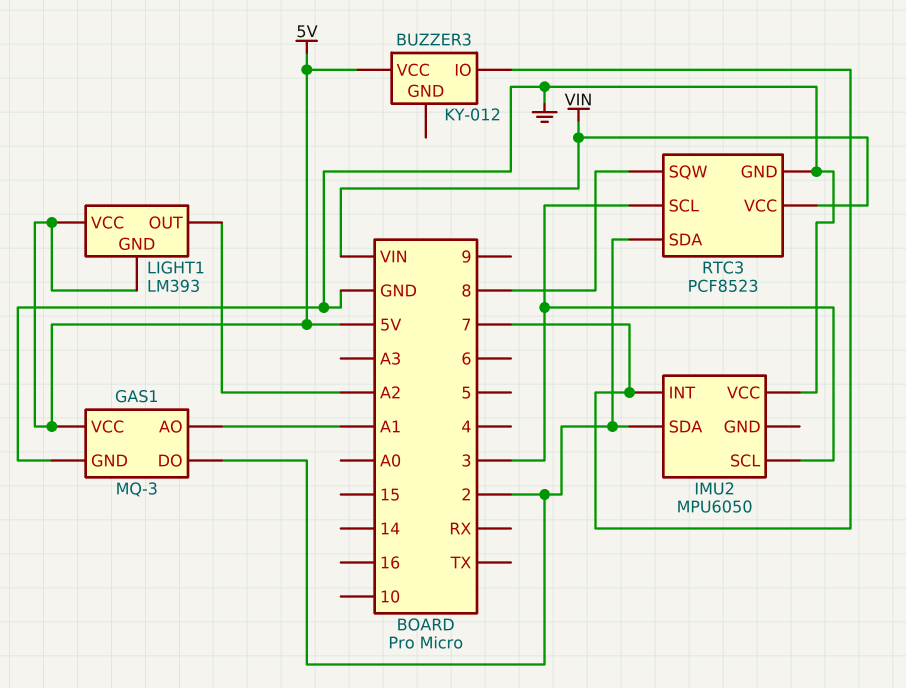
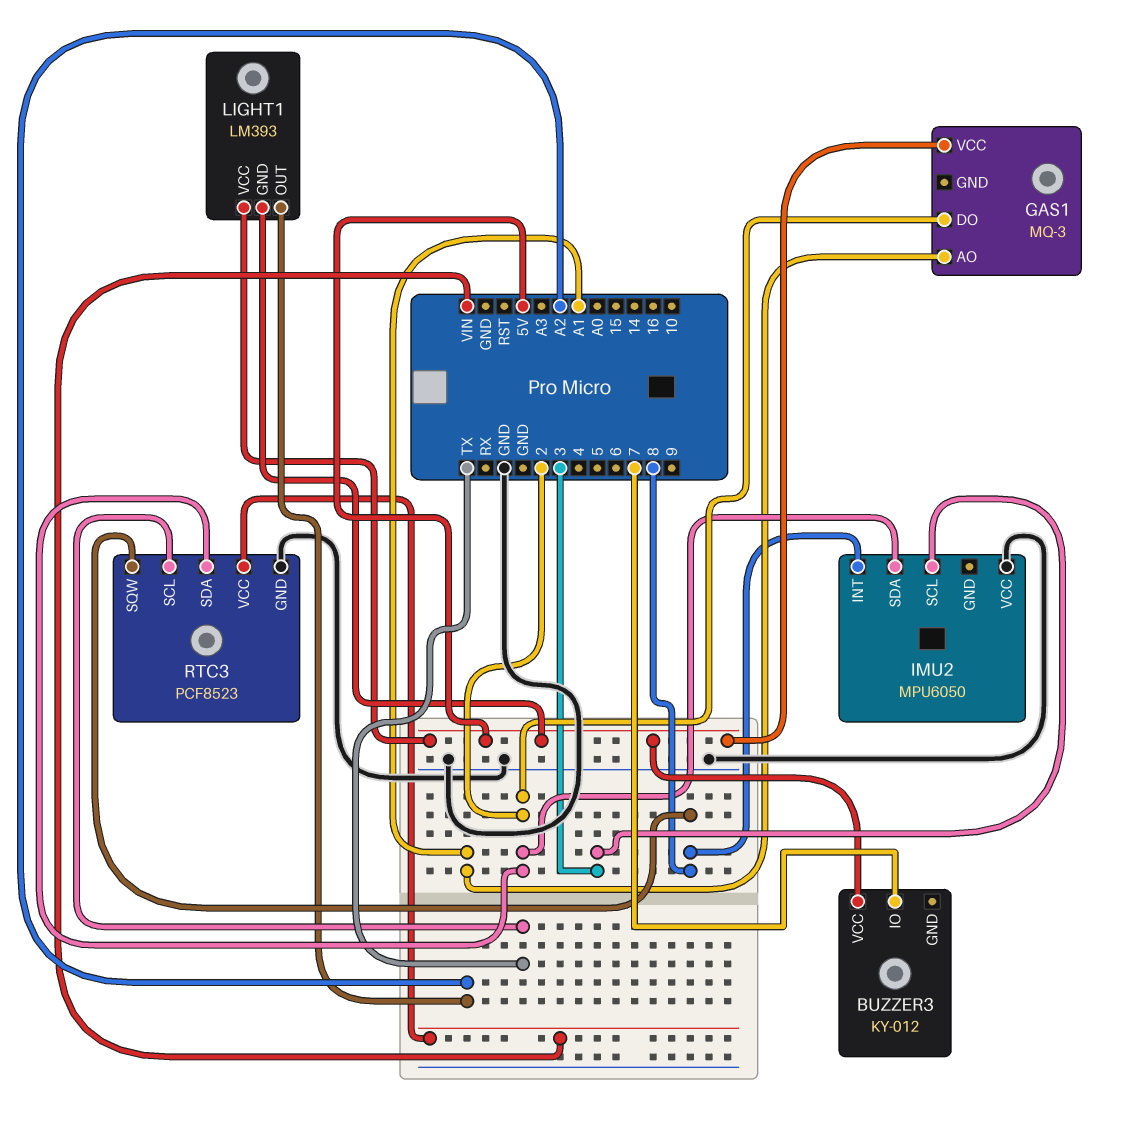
GAS1 pin GND: GND -> none
IMU2 pin INT: 7 -> 8
RTC3 pin SCL: 3 -> TX

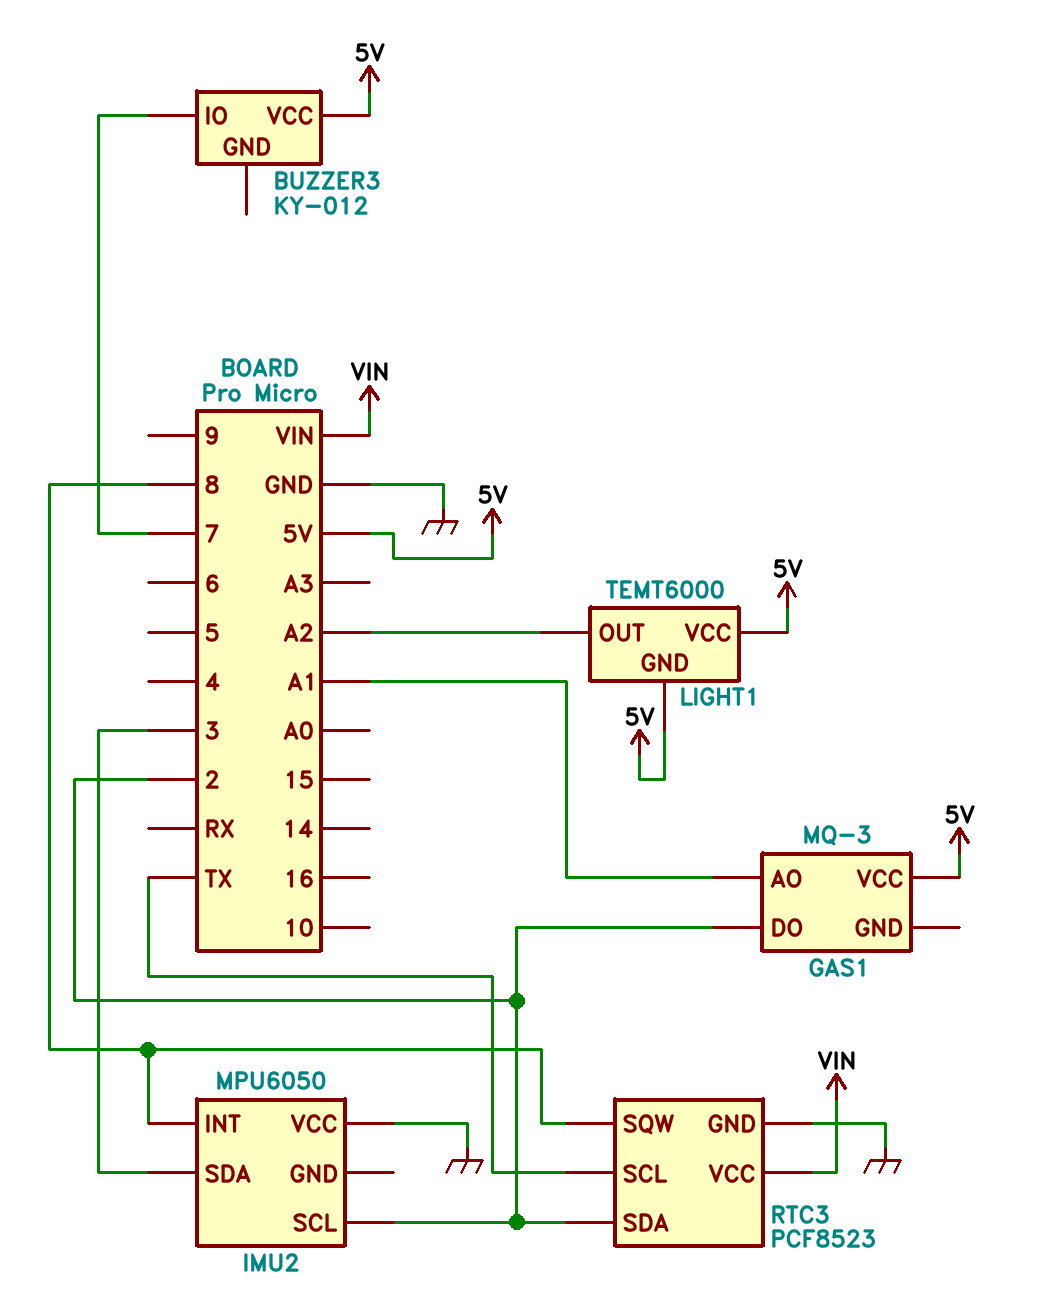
IMU2 pin SCL: 3 -> 2
IMU2 pin SDA: 2 -> 3
LIGHT1: LM393 -> TEMT6000

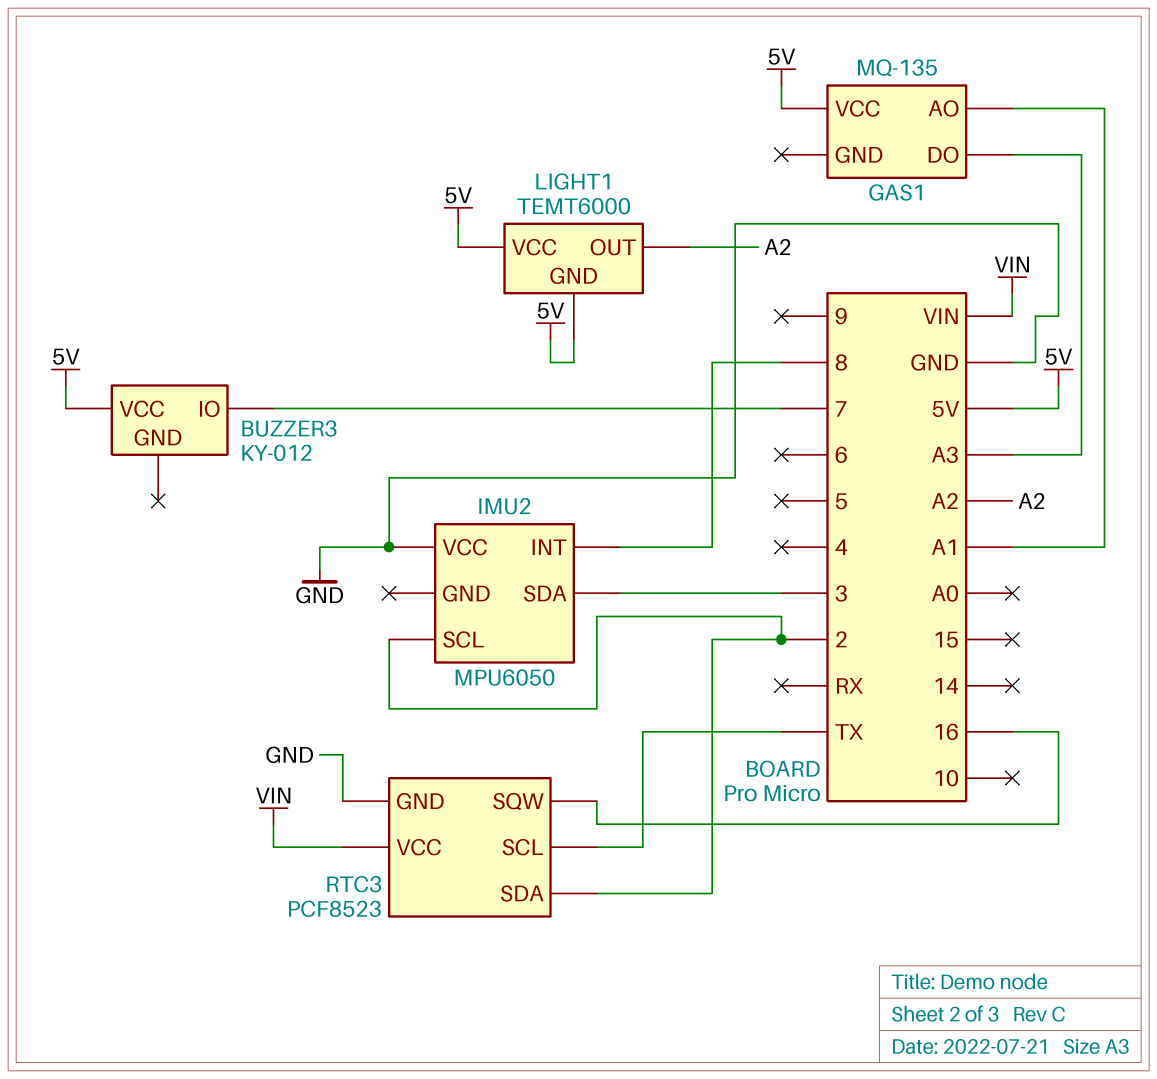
GAS1: MQ-3 -> MQ-135
GAS1 pin DO: 2 -> A3
RTC3 pin SQW: 8 -> 16

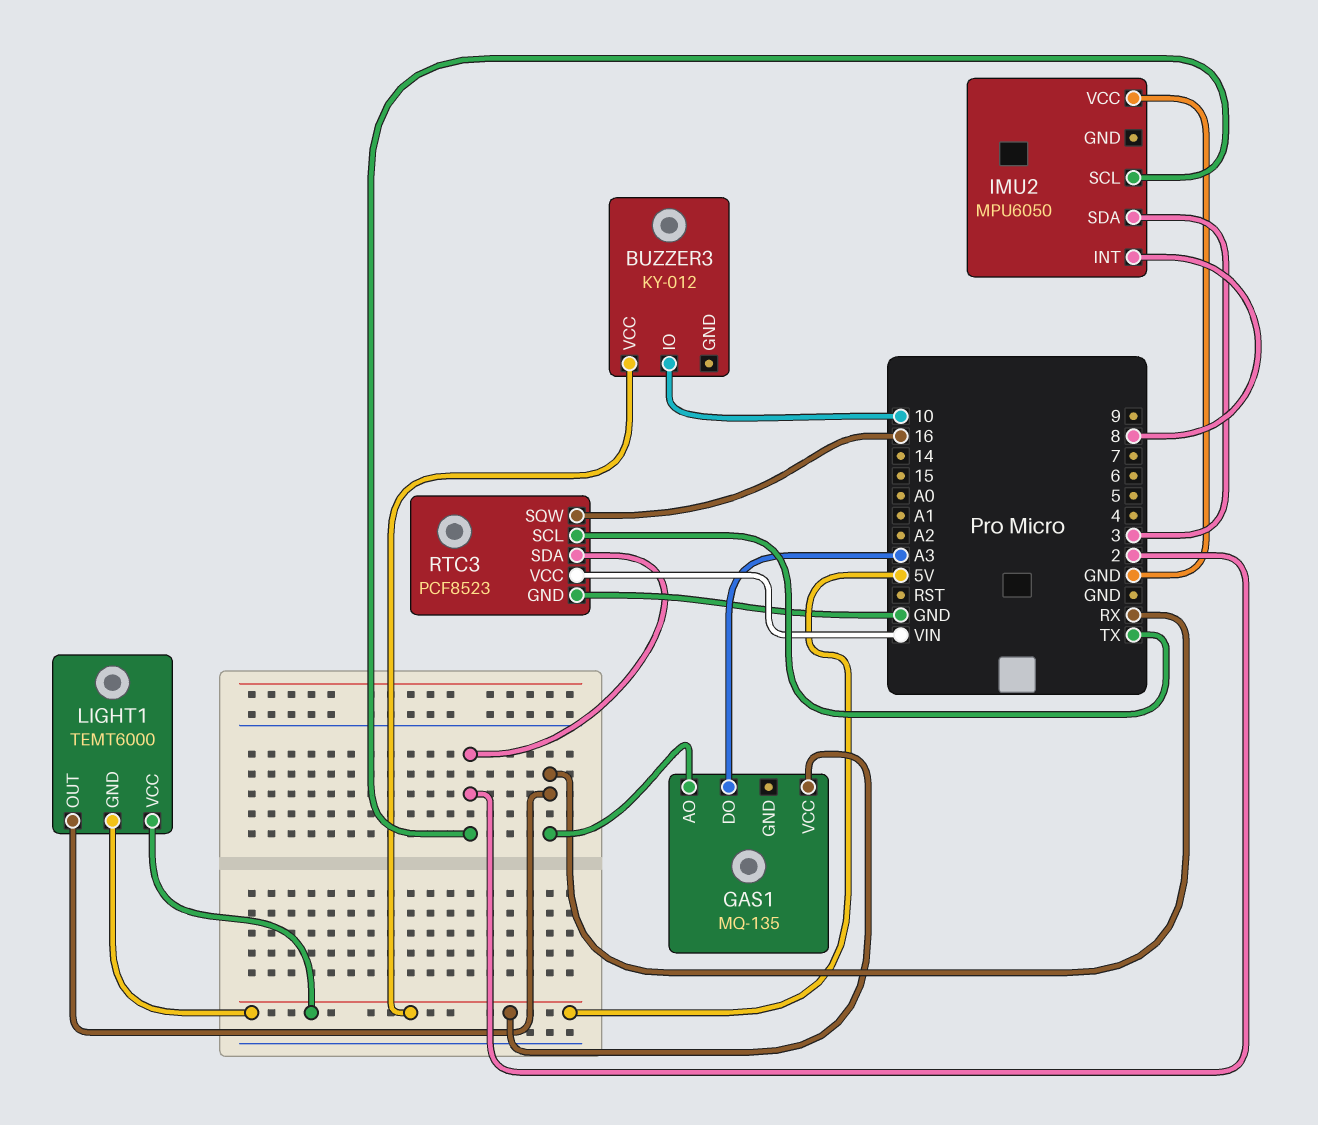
BUZZER3 pin IO: 7 -> 10
GAS1 pin AO: A1 -> RX
LIGHT1 pin OUT: A2 -> RX

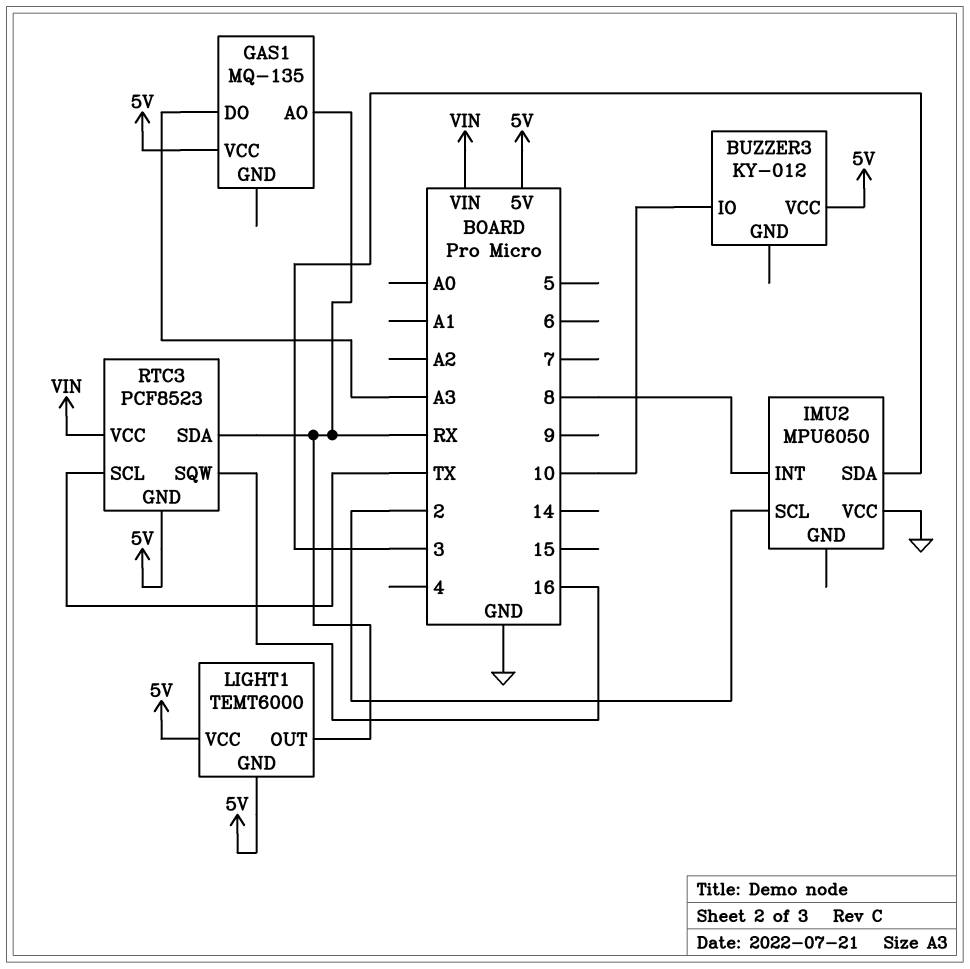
RTC3 pin GND: GND -> 5V
RTC3 pin SDA: 2 -> RX

